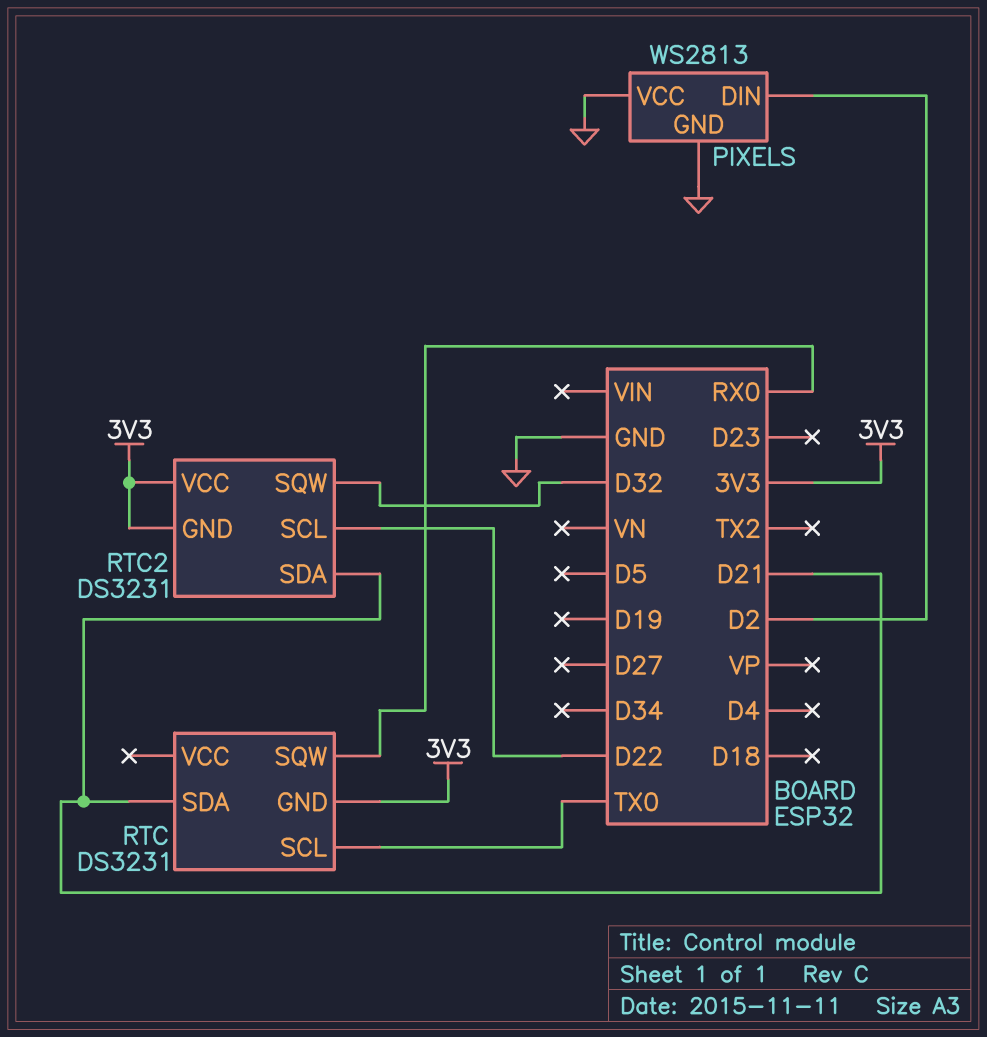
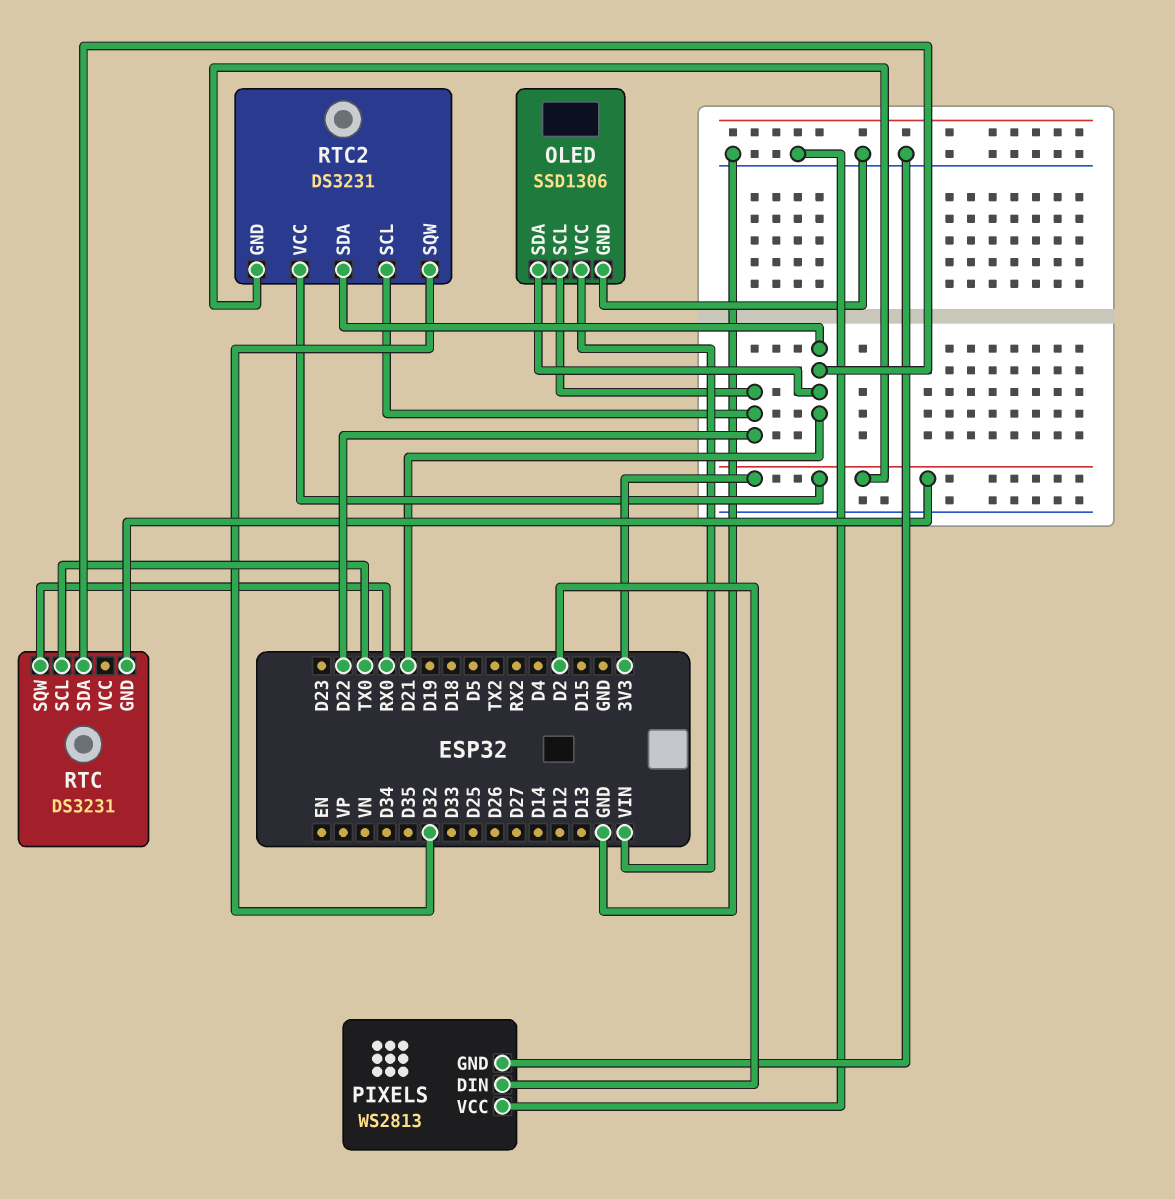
OLED: none -> SSD1306
OLED pin GND: none -> GND
OLED pin SCL: none -> D22
OLED pin SDA: none -> D21
OLED pin VCC: none -> VIN

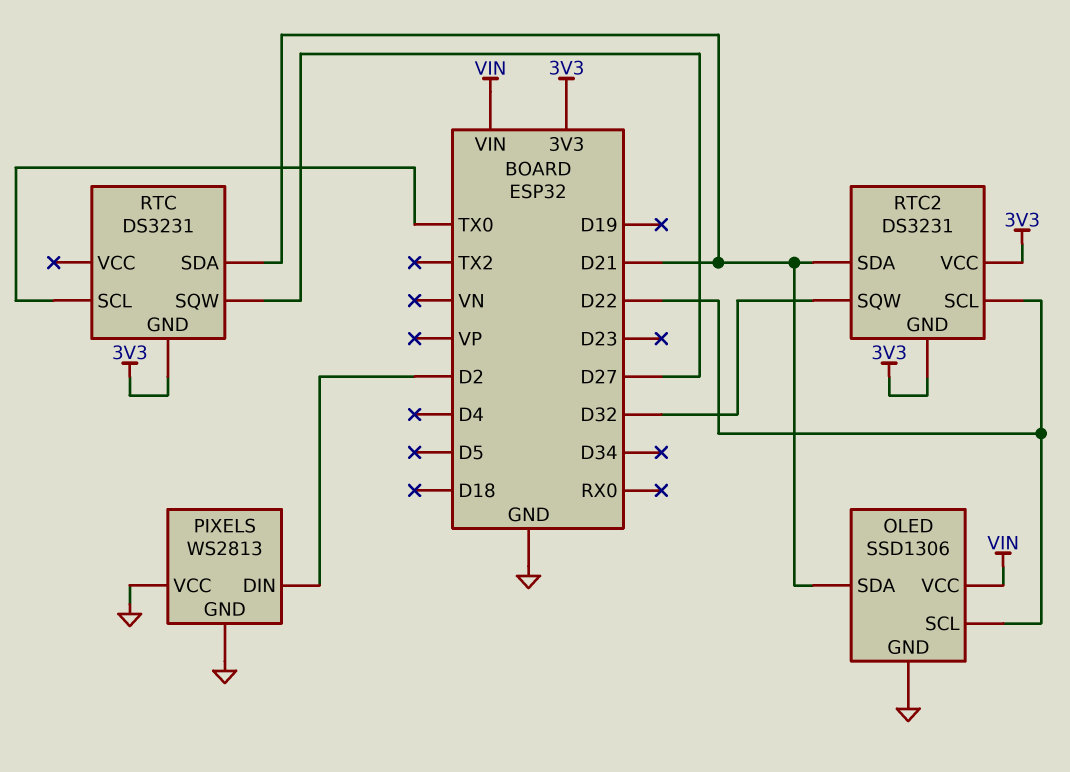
RTC pin SQW: RX0 -> D27

